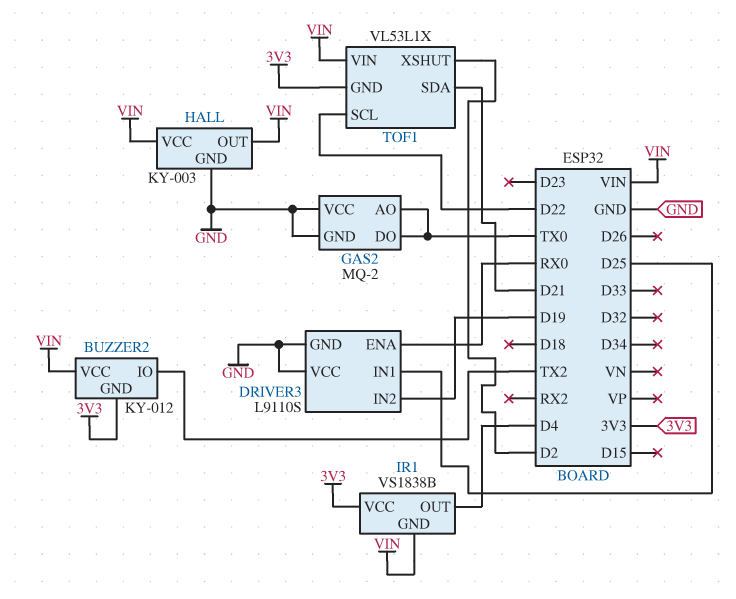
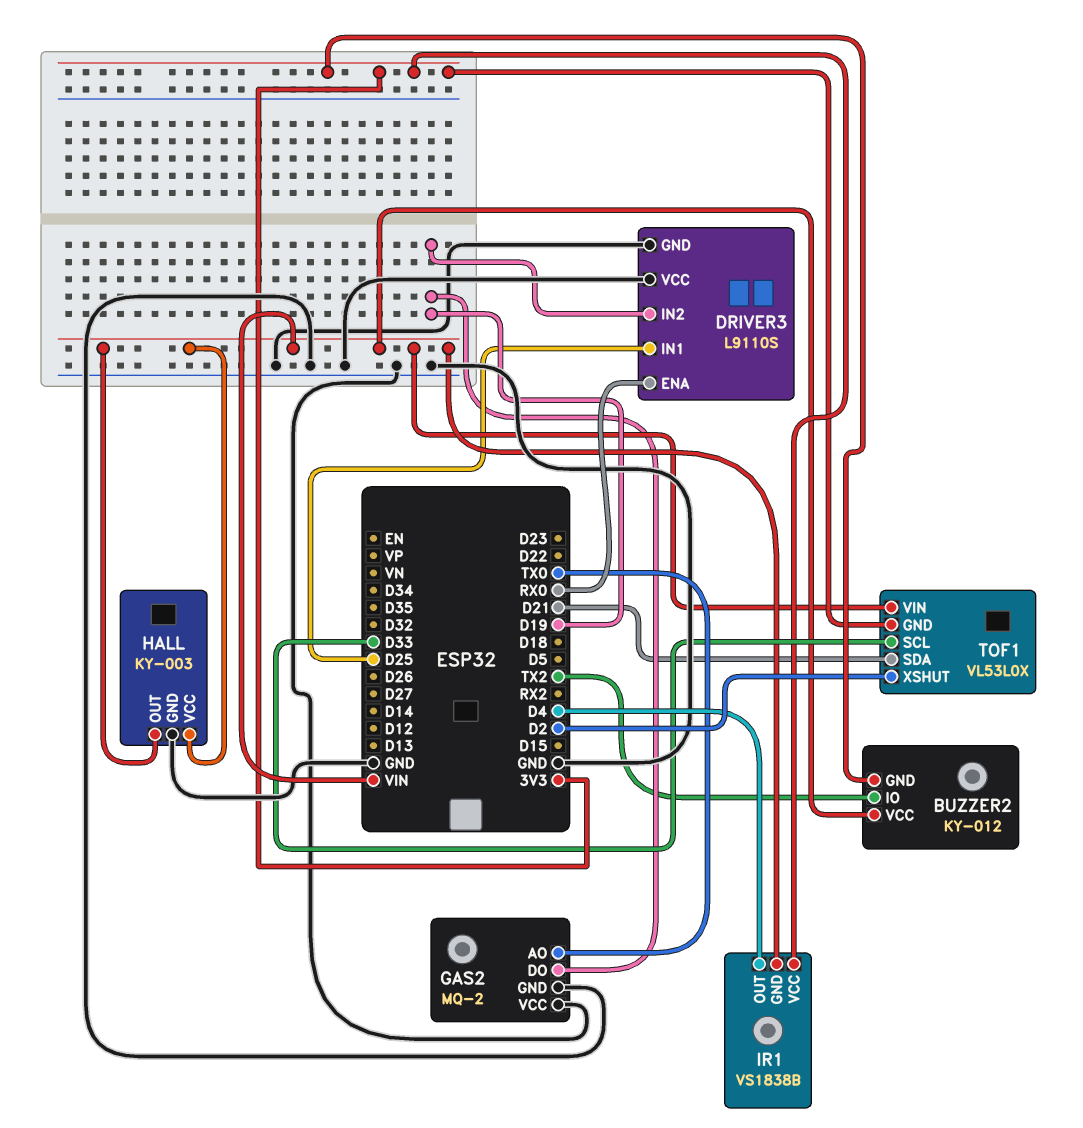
GAS2 pin DO: TX0 -> D19
TOF1: VL53L1X -> VL53L0X
TOF1 pin SCL: D22 -> D33

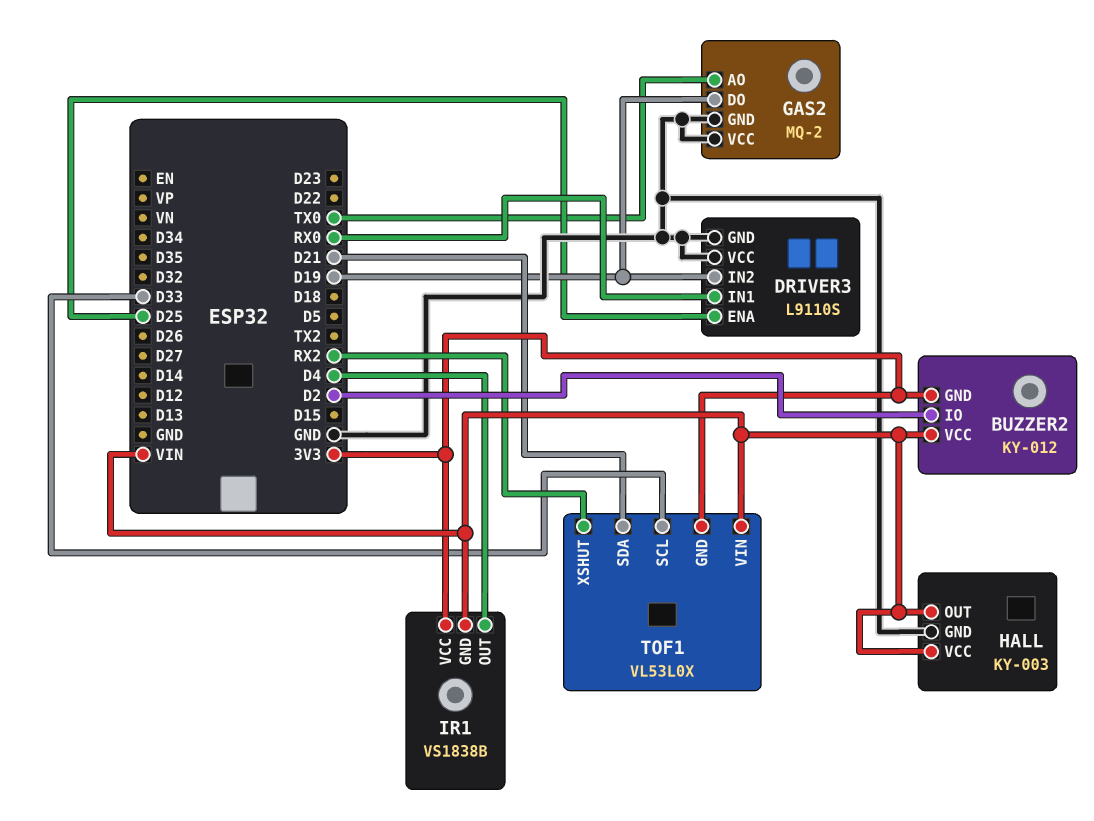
BUZZER2 pin IO: TX2 -> D2
DRIVER3 pin ENA: RX0 -> D25
DRIVER3 pin IN1: D25 -> RX0
TOF1 pin XSHUT: D2 -> RX2

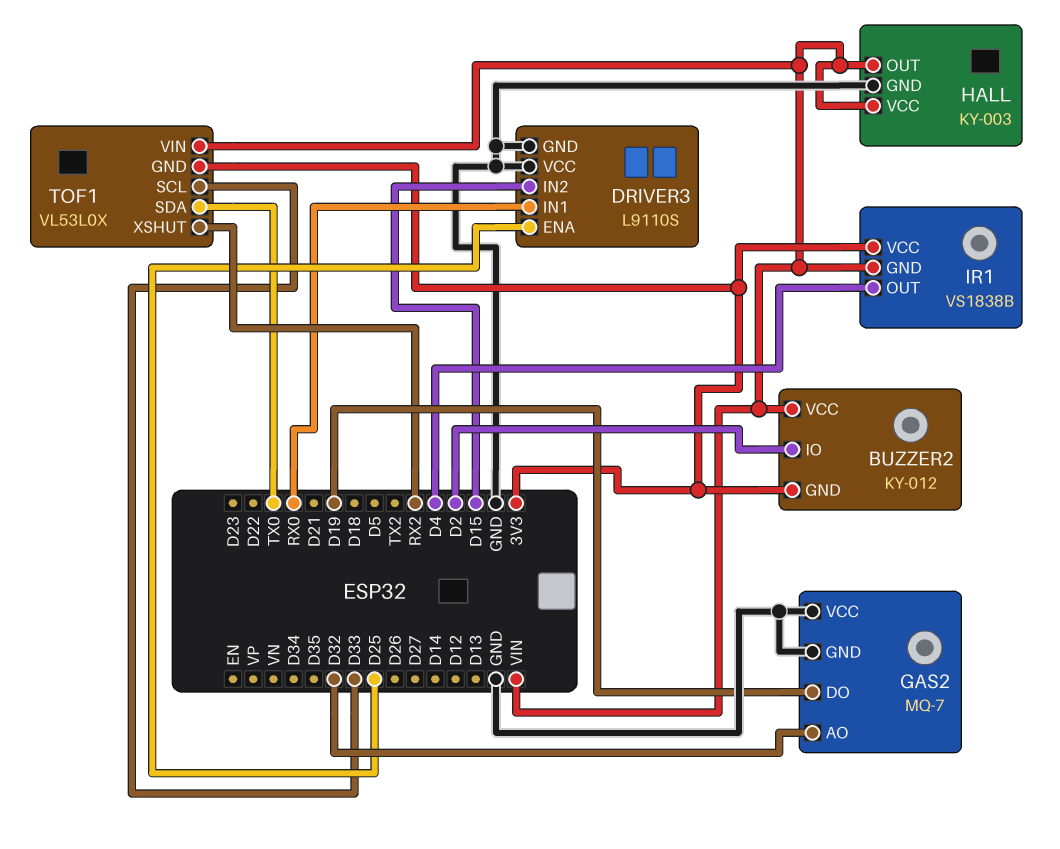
DRIVER3 pin IN2: D19 -> D15
GAS2: MQ-2 -> MQ-7
GAS2 pin AO: TX0 -> D32
TOF1 pin SDA: D21 -> TX0

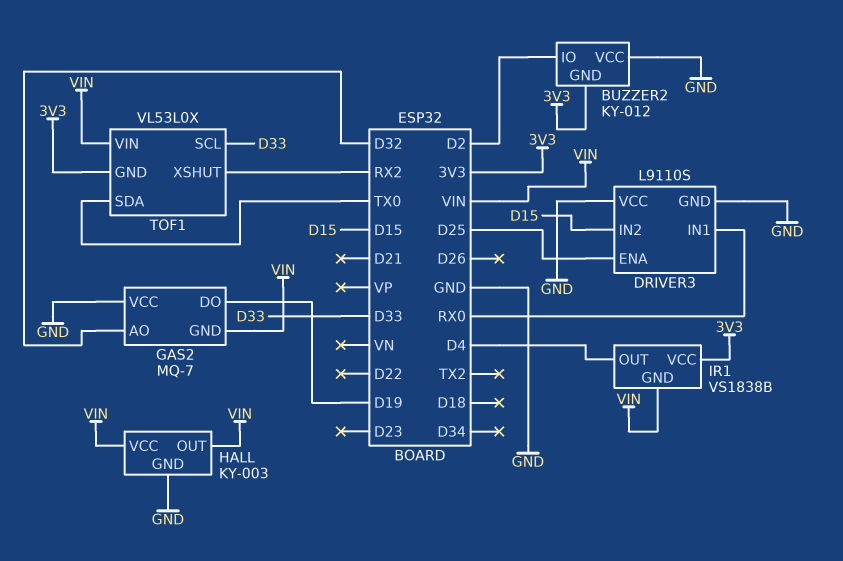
BUZZER2 pin VCC: VIN -> GND
GAS2 pin GND: GND -> VIN

